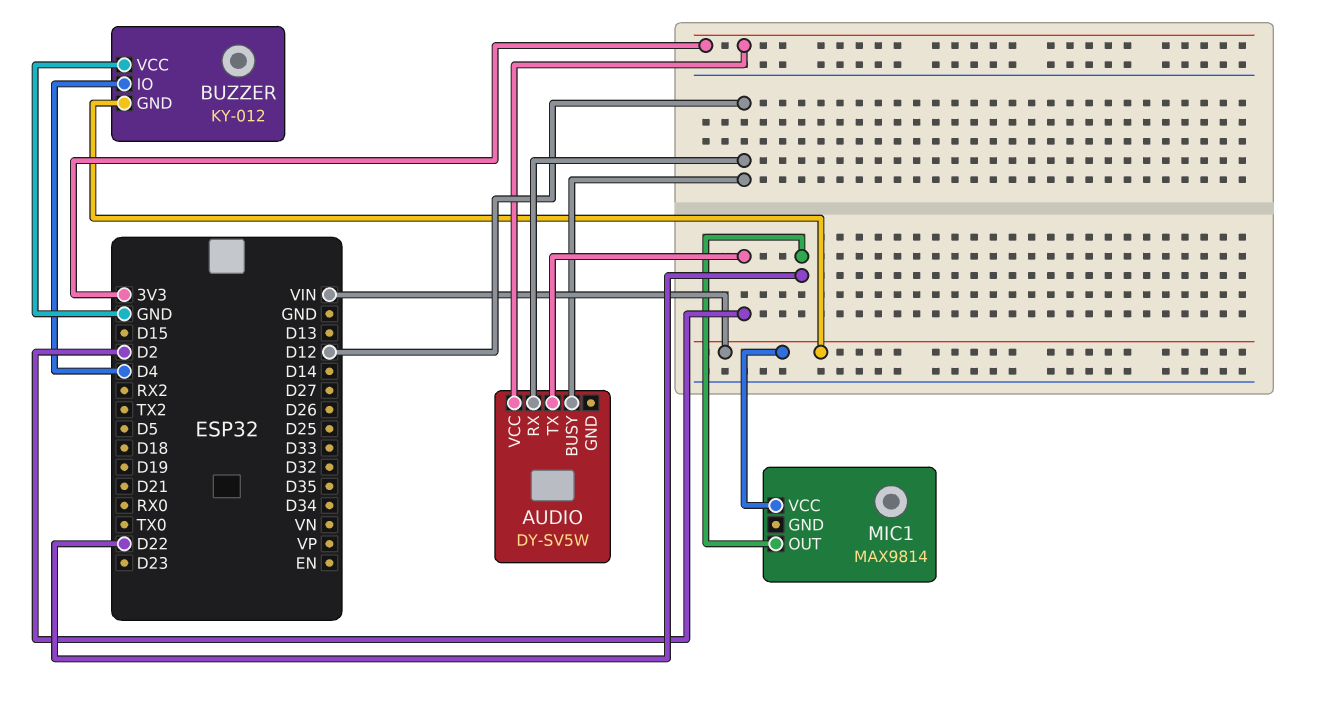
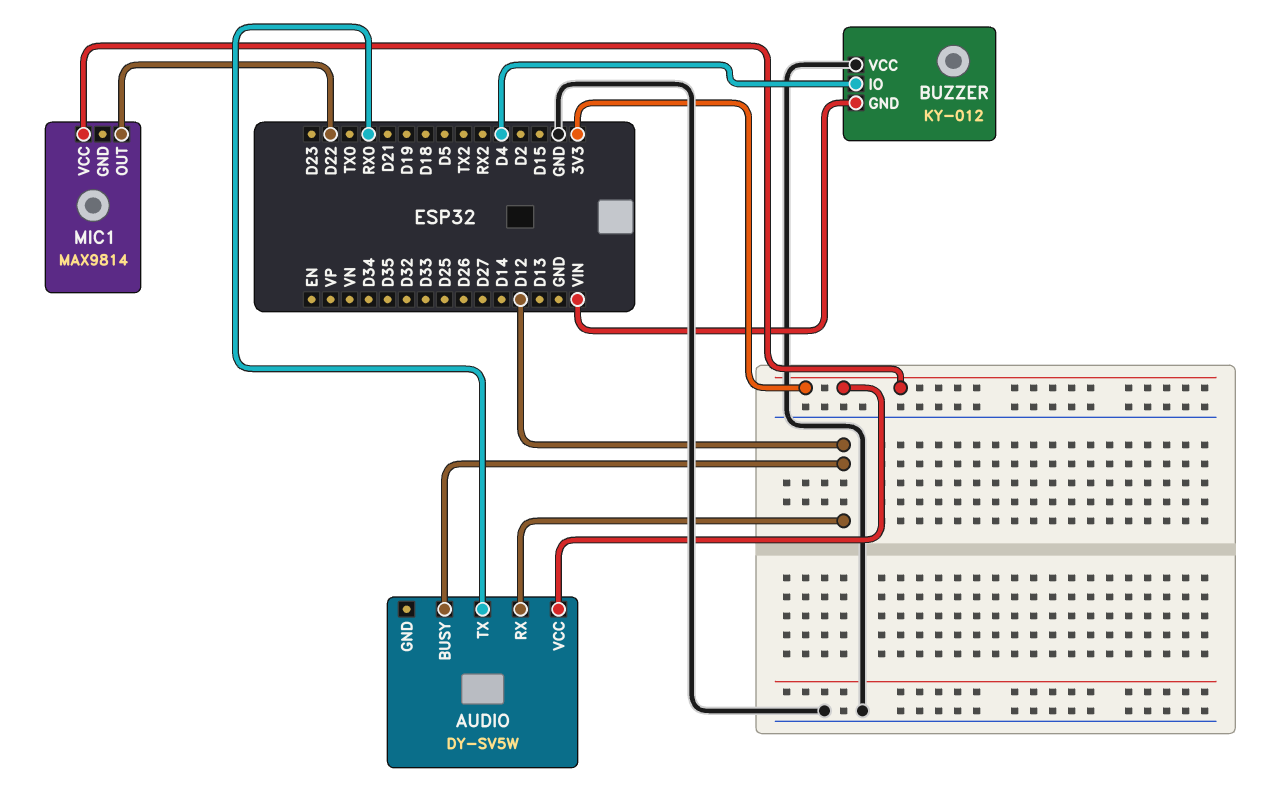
AUDIO pin TX: D2 -> RX0
MIC1 pin VCC: VIN -> 3V3

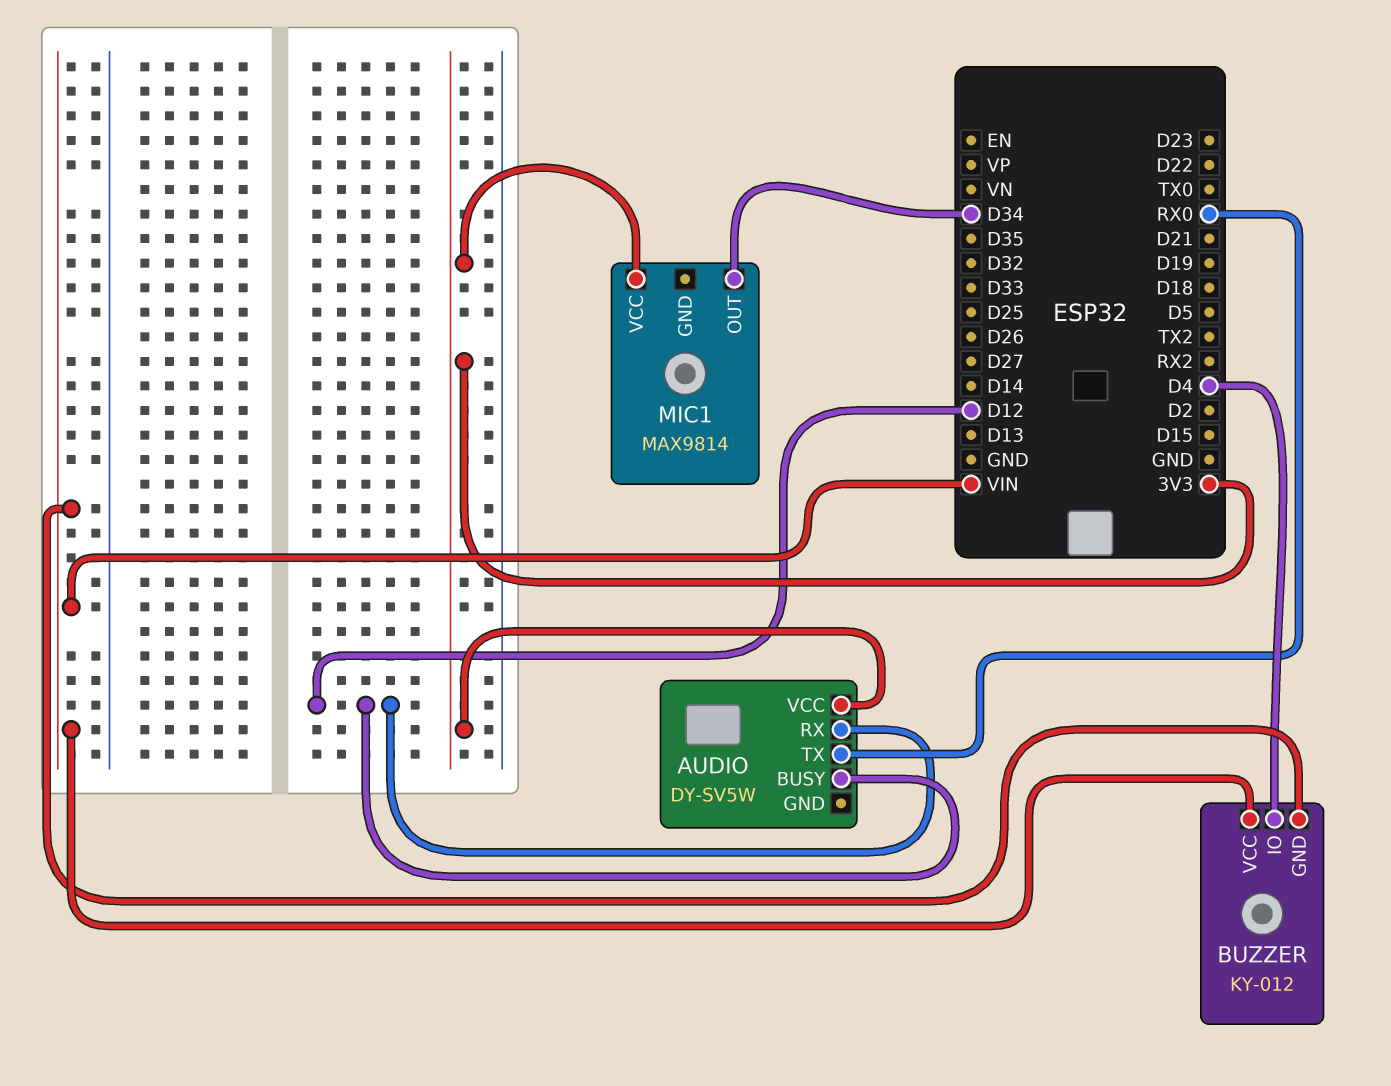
BUZZER pin VCC: GND -> VIN
MIC1 pin OUT: D22 -> D34

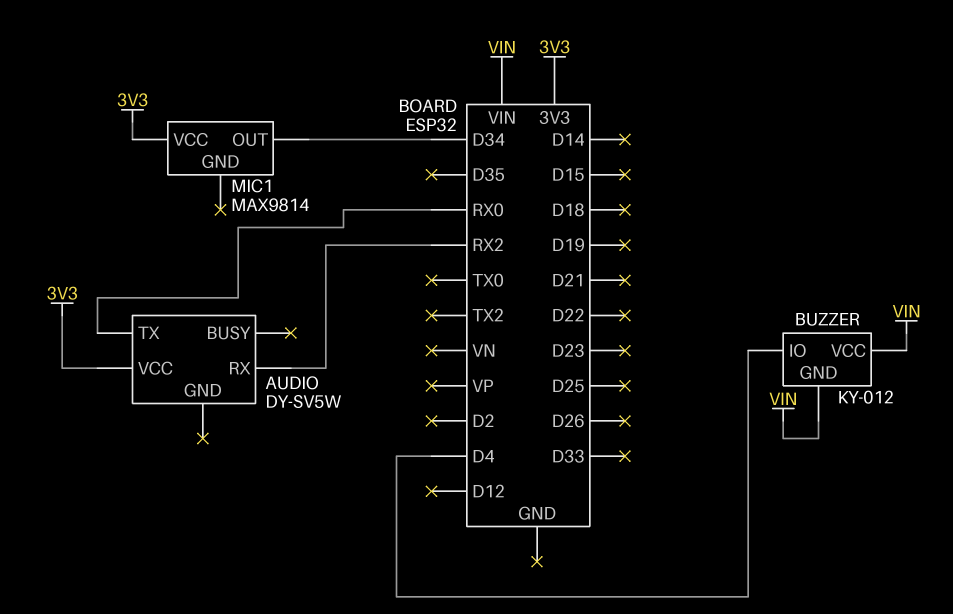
AUDIO pin BUSY: D12 -> none
AUDIO pin RX: D12 -> RX2

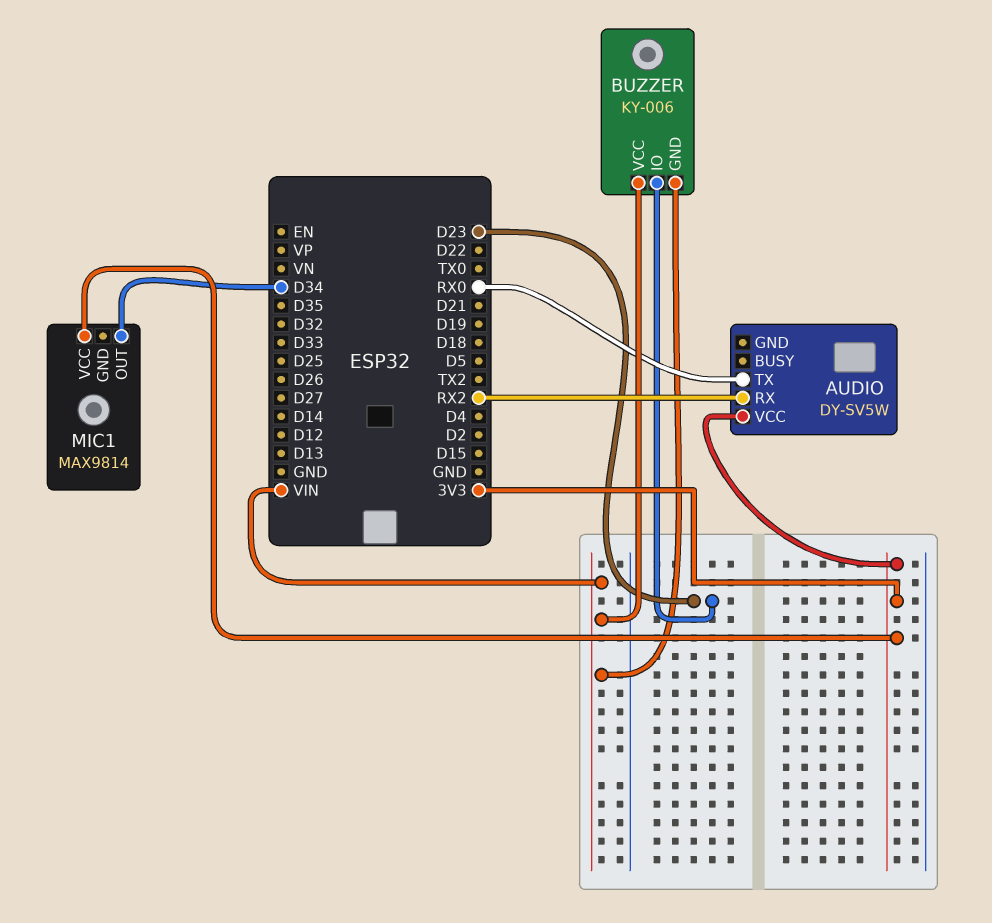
BUZZER: KY-012 -> KY-006
BUZZER pin IO: D4 -> D23

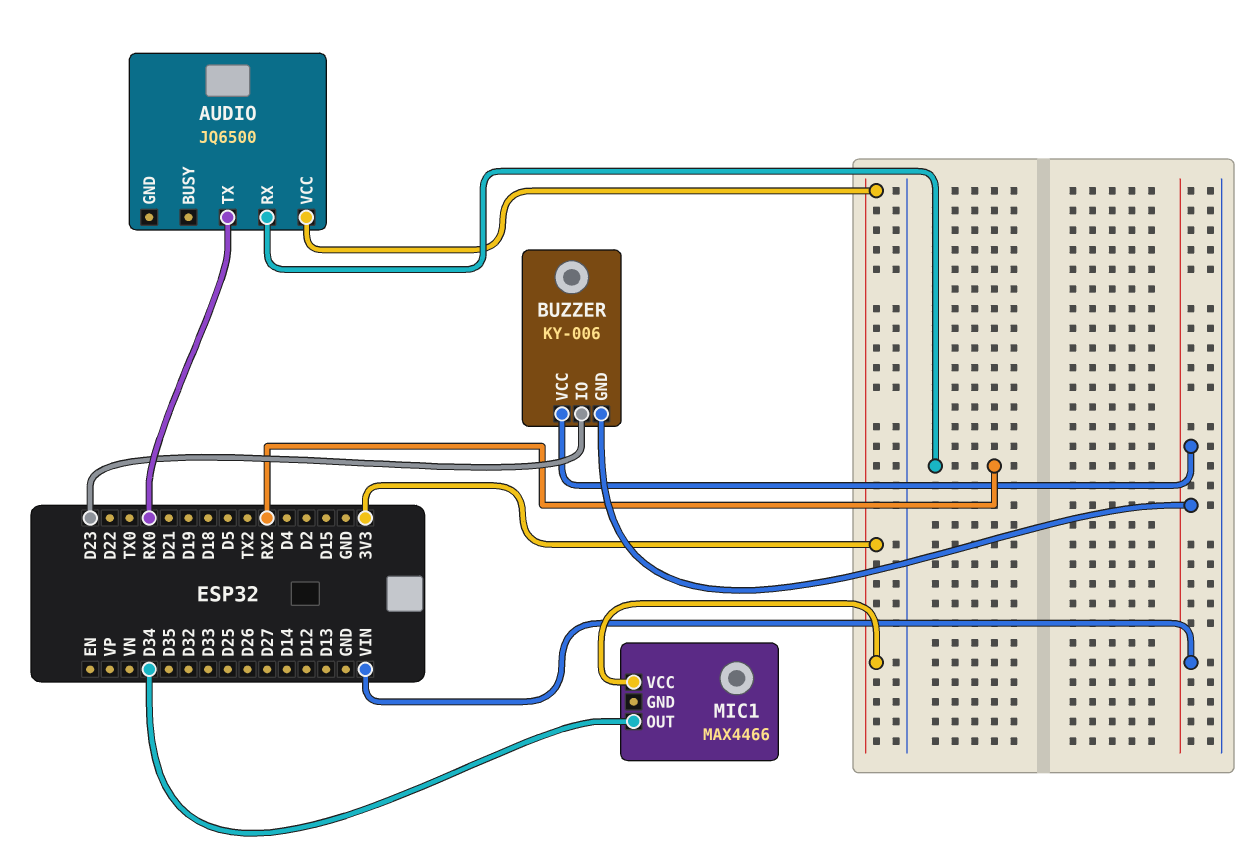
AUDIO: DY-SV5W -> JQ6500
MIC1: MAX9814 -> MAX4466

